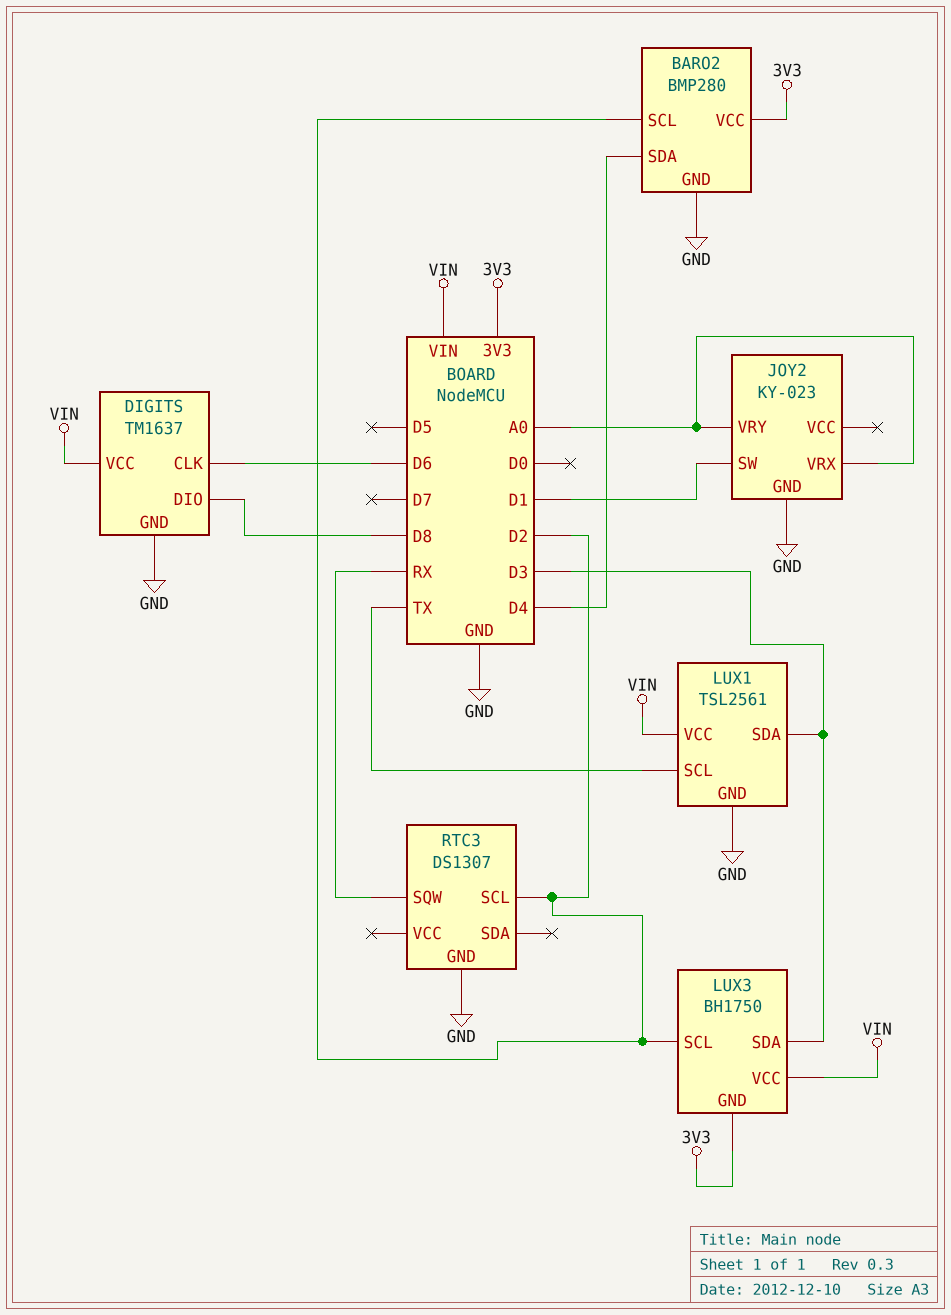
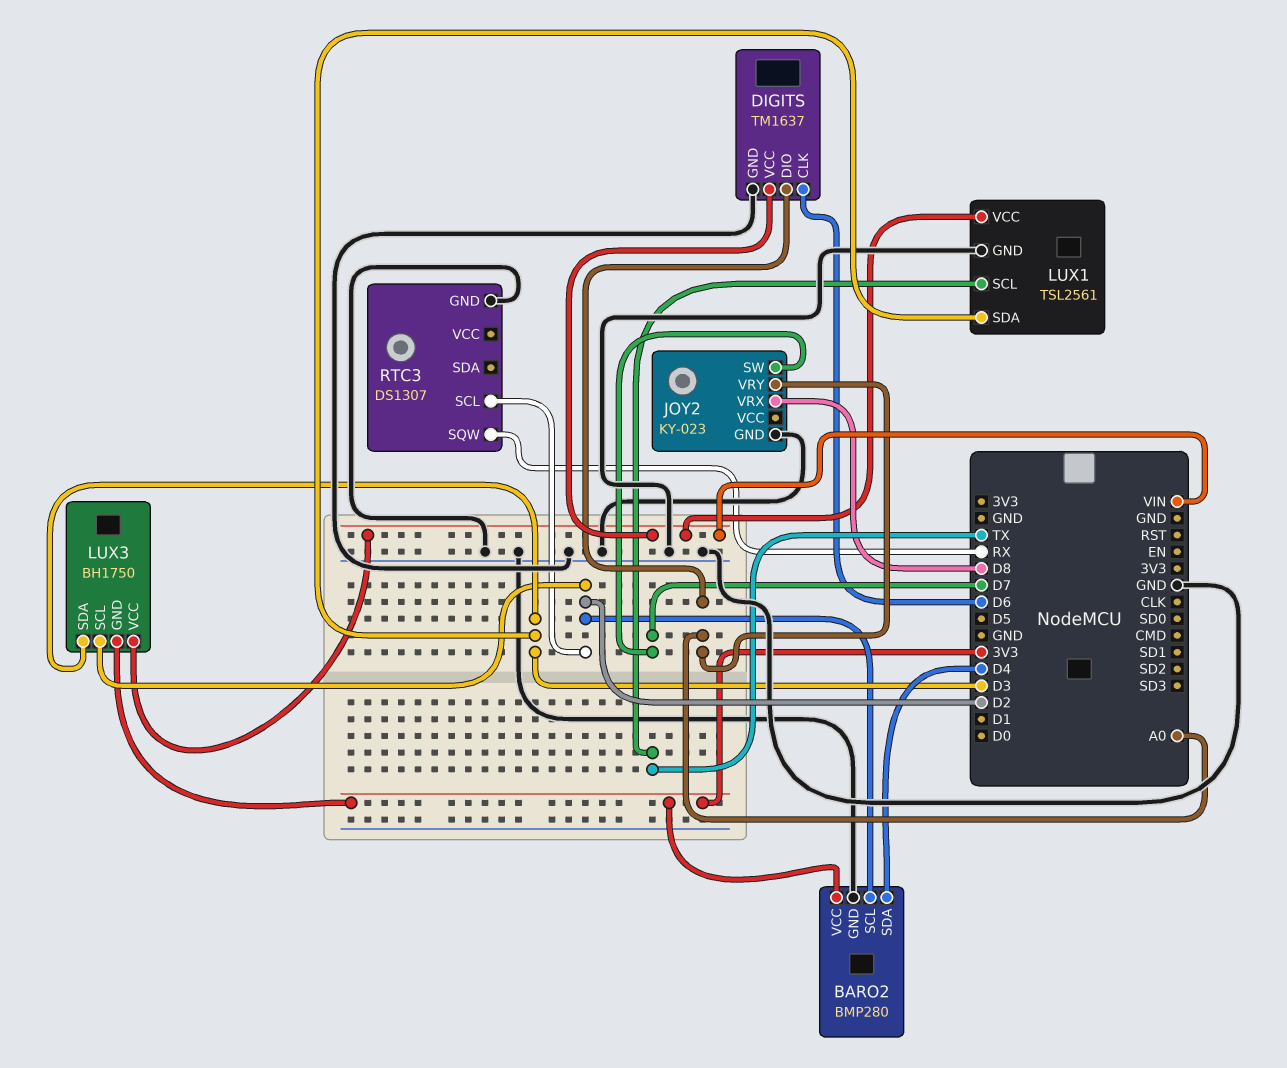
DIGITS pin DIO: D8 -> A0
JOY2 pin SW: D1 -> D7
JOY2 pin VRX: A0 -> D8

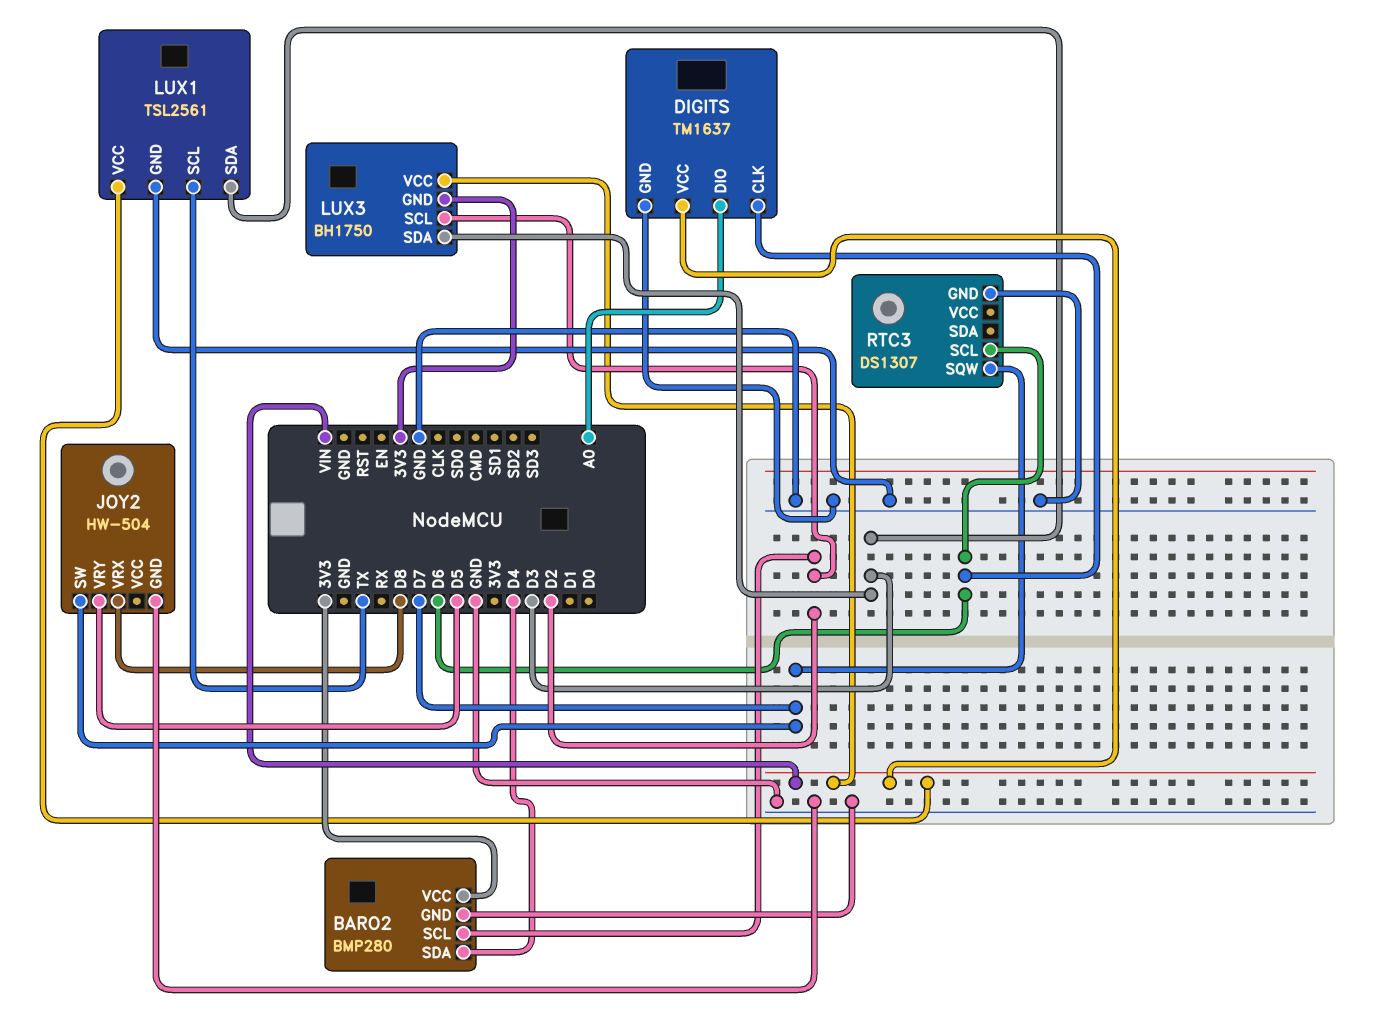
JOY2: KY-023 -> HW-504
JOY2 pin VRY: A0 -> D5
RTC3 pin SCL: D2 -> D6
RTC3 pin SQW: RX -> D7

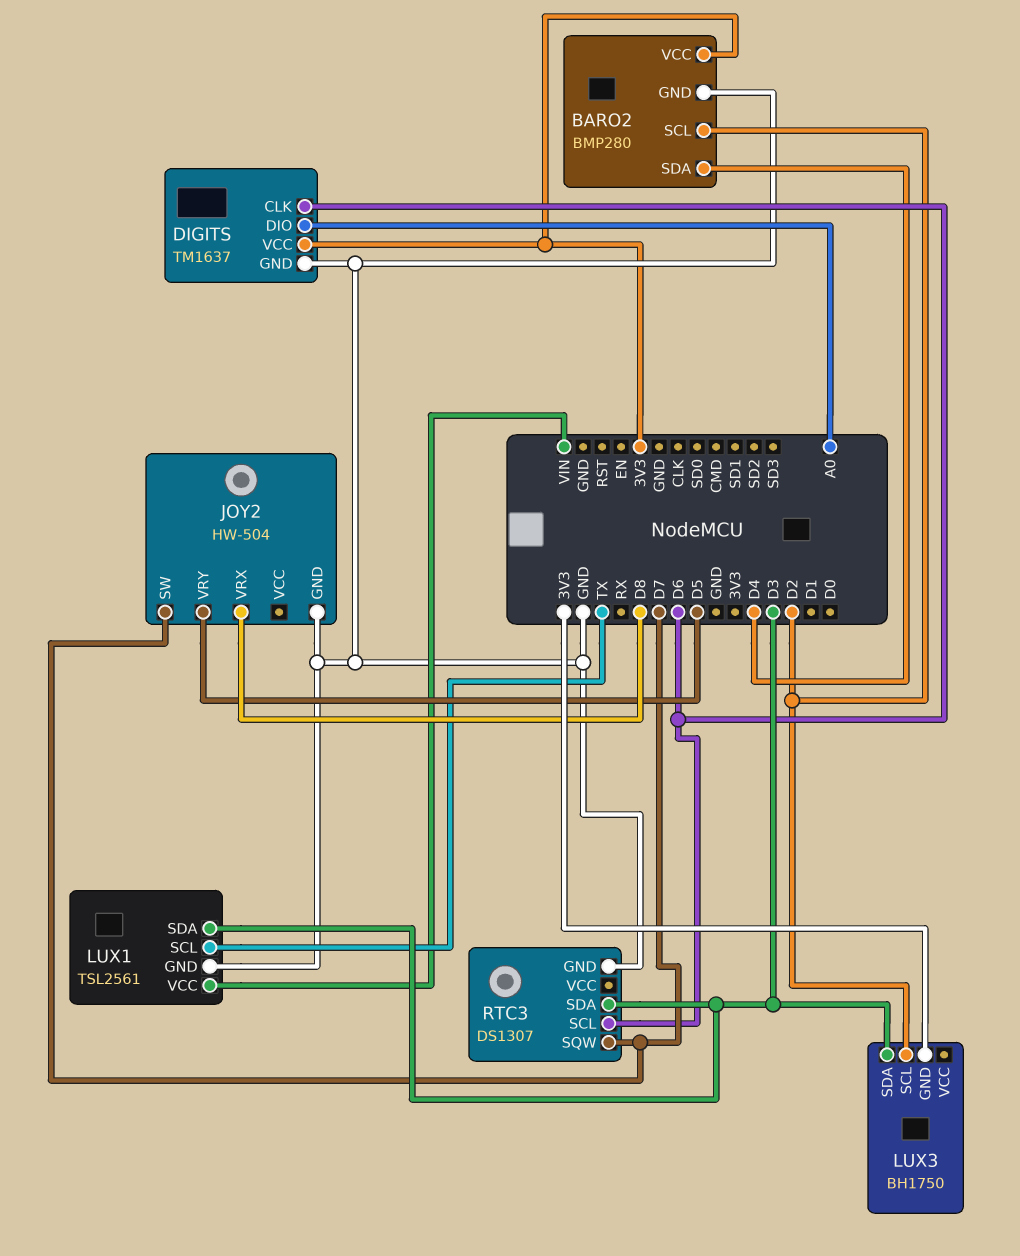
DIGITS pin VCC: VIN -> 3V3
LUX3 pin VCC: VIN -> none
RTC3 pin SDA: none -> D3

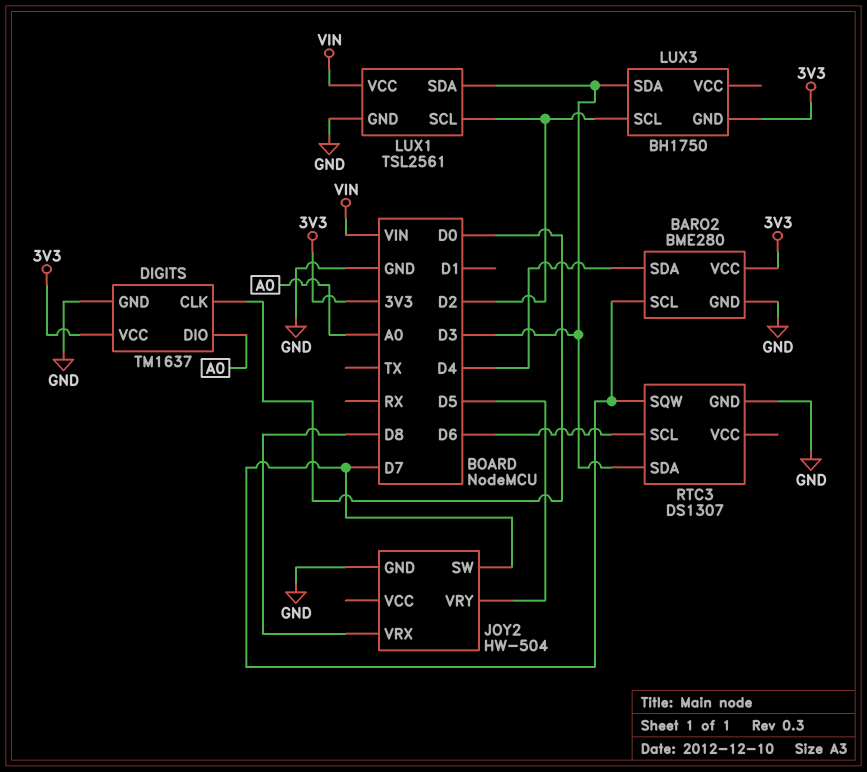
BARO2: BMP280 -> BME280
BARO2 pin SCL: D2 -> D7
DIGITS pin CLK: D6 -> D0
LUX1 pin SCL: TX -> D2

